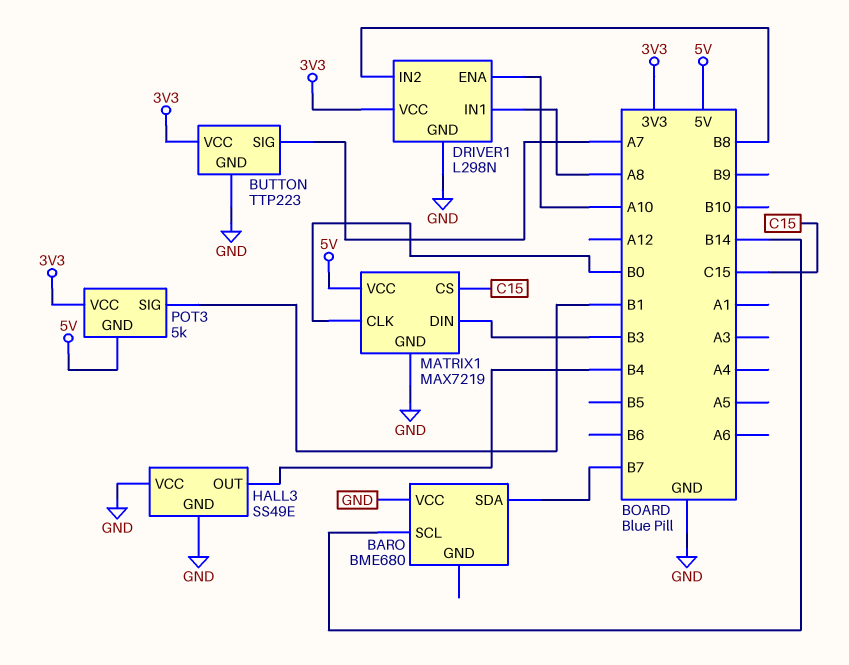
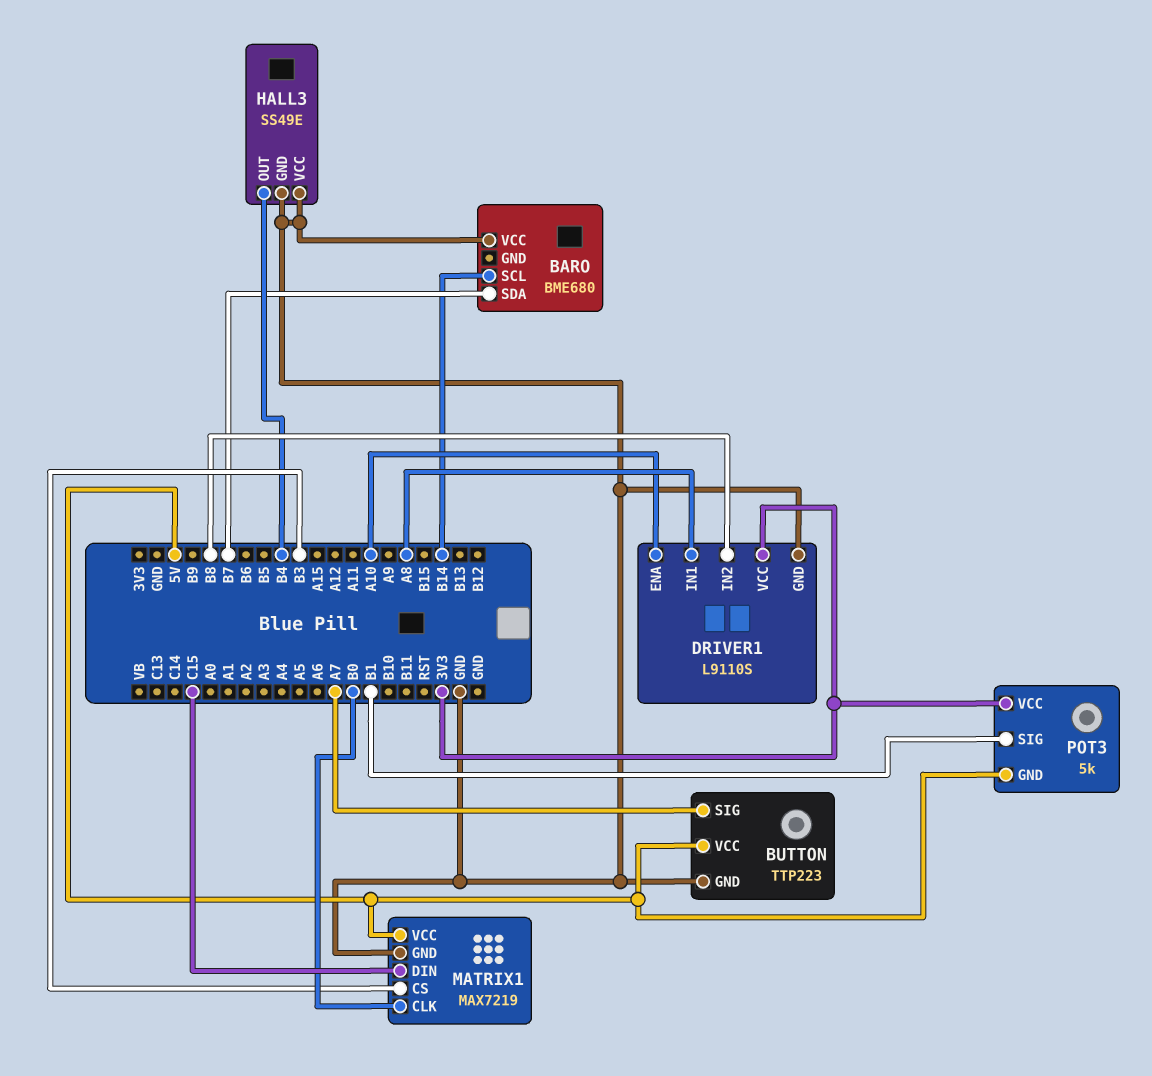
BUTTON pin VCC: 3V3 -> 5V
DRIVER1: L298N -> L9110S
MATRIX1 pin CS: C15 -> B3
MATRIX1 pin DIN: B3 -> C15

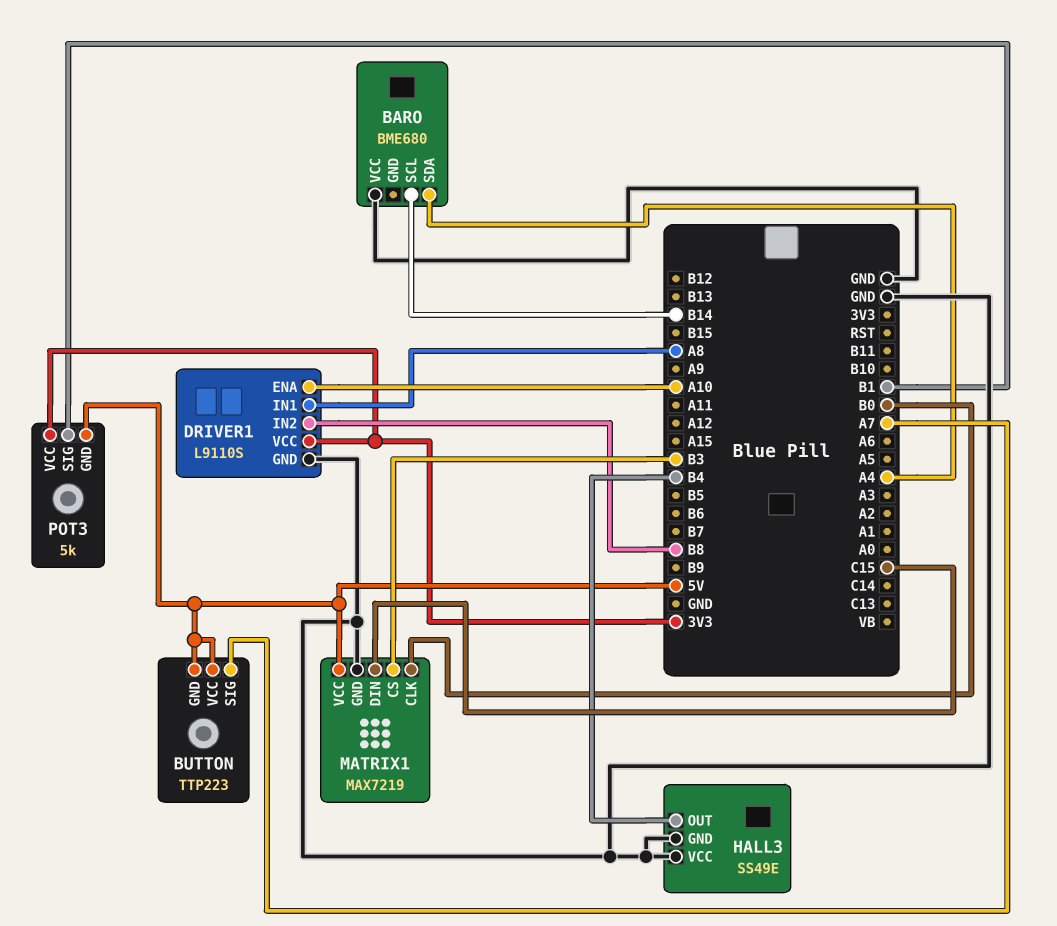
BARO pin SDA: B7 -> A4
BUTTON pin GND: GND -> 5V

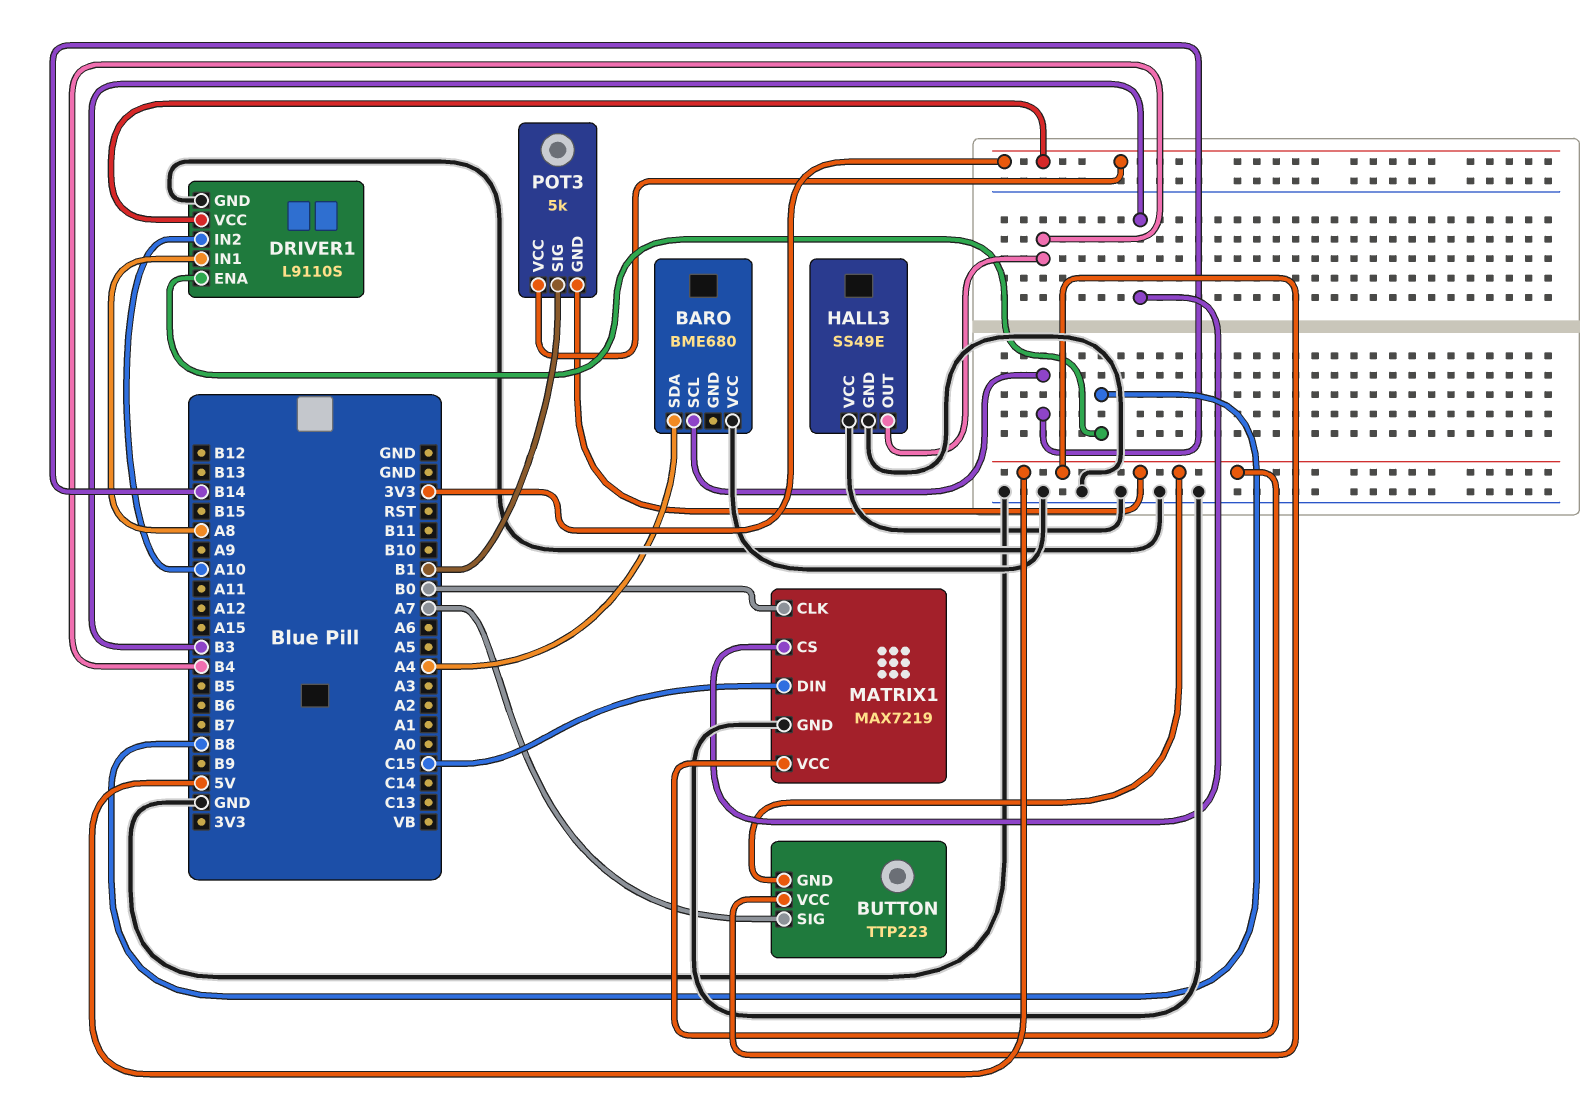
DRIVER1 pin ENA: A10 -> B8
DRIVER1 pin IN2: B8 -> A10

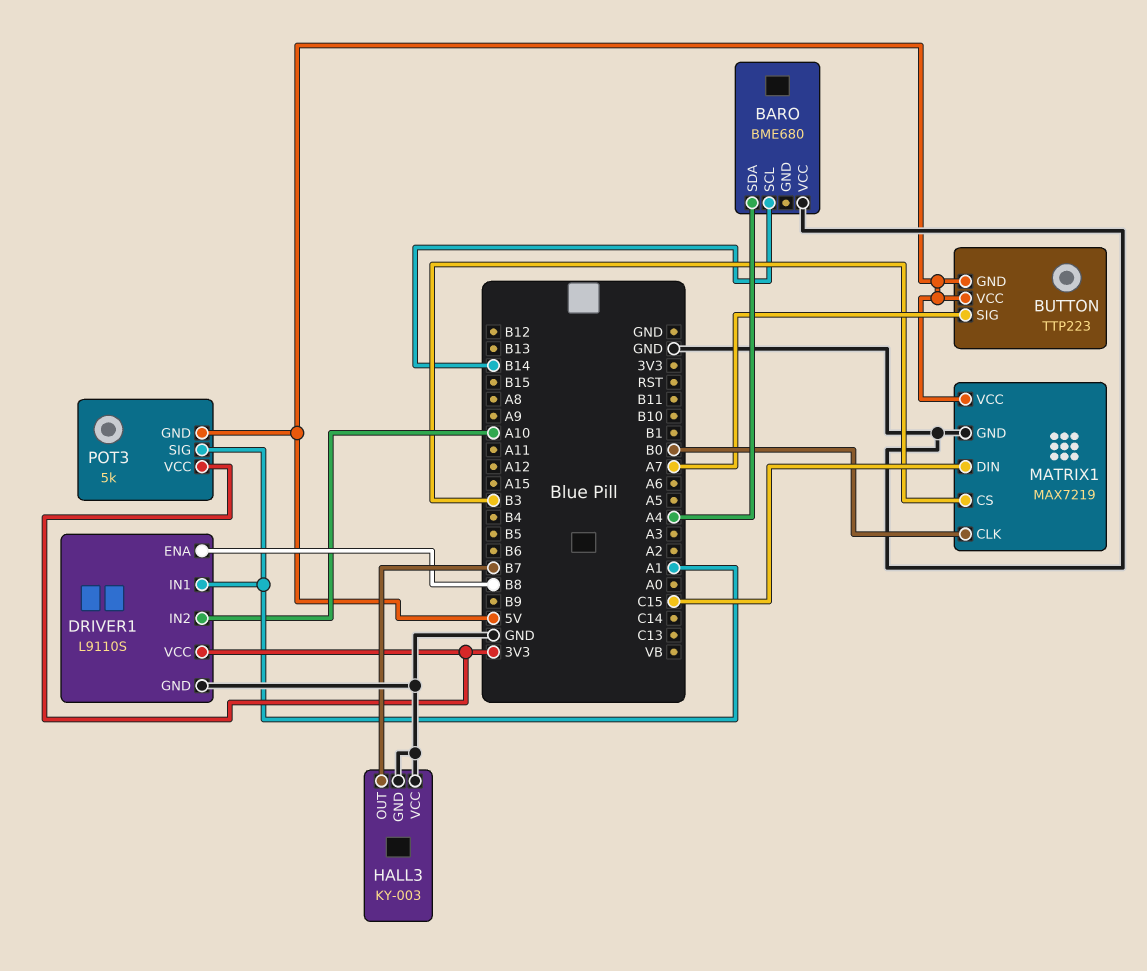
DRIVER1 pin IN1: A8 -> A1
HALL3: SS49E -> KY-003
HALL3 pin OUT: B4 -> B7
POT3 pin SIG: B1 -> A1

